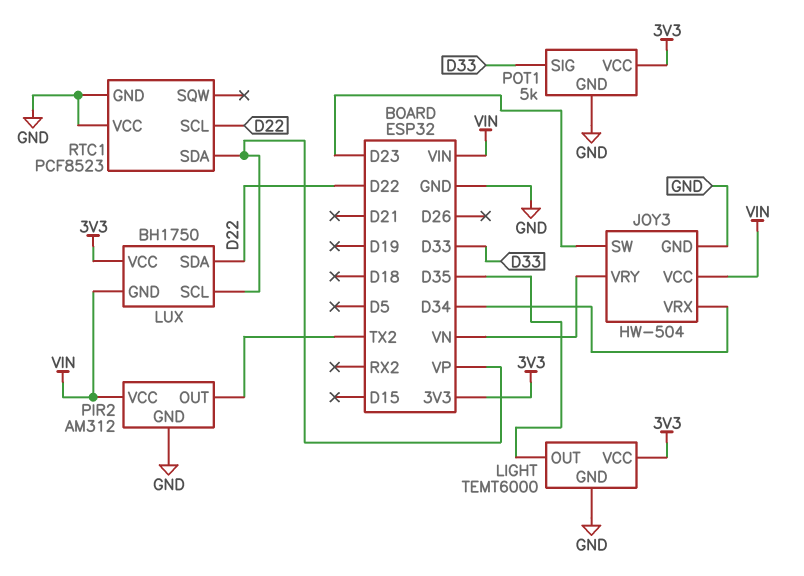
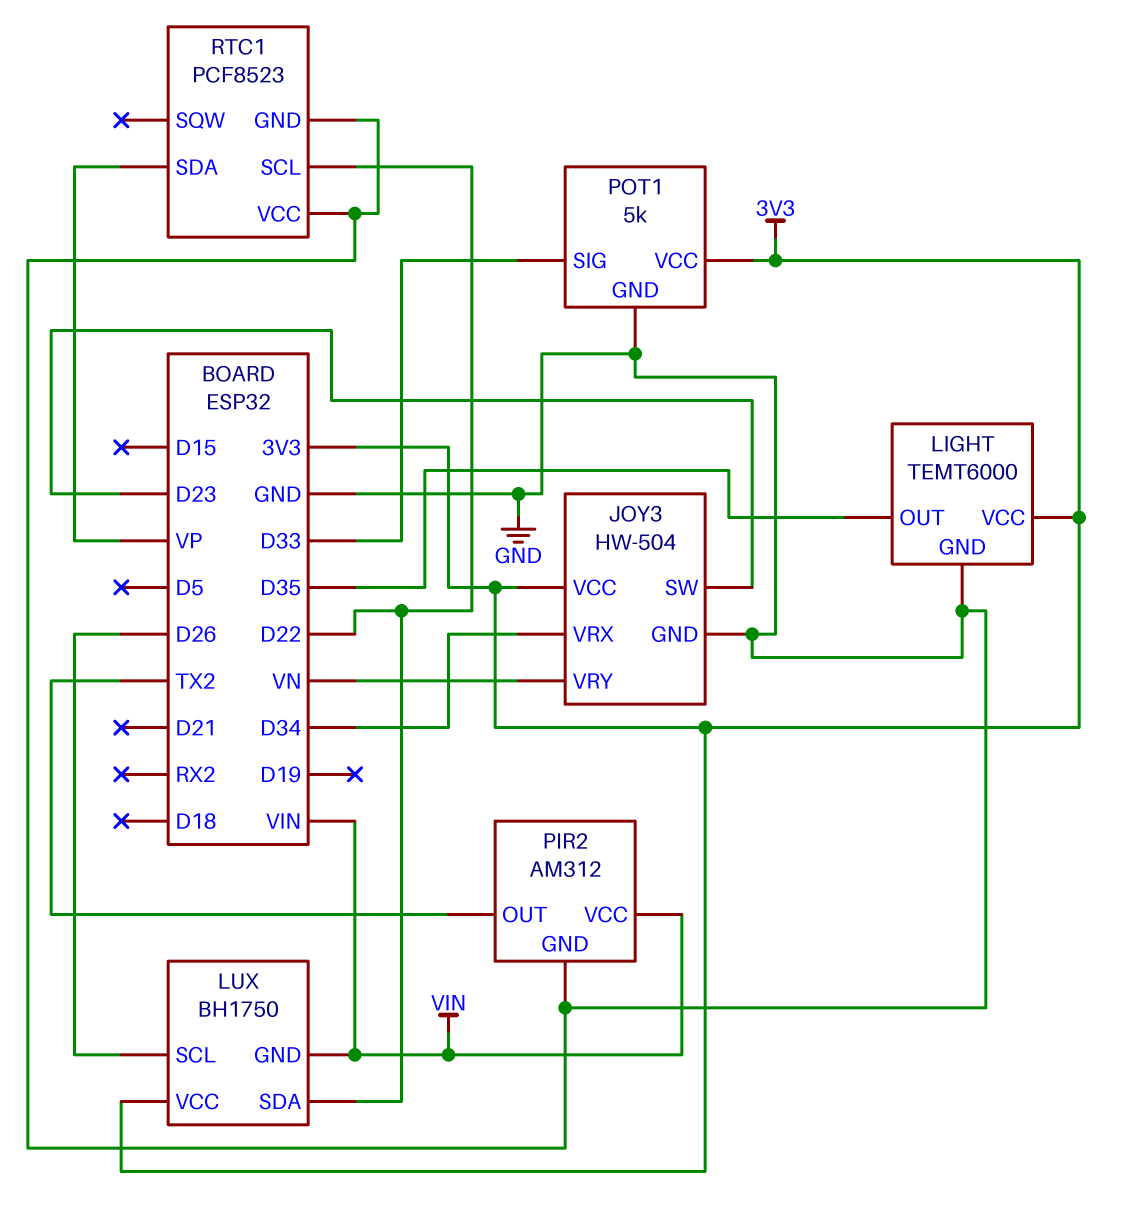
JOY3 pin VCC: VIN -> 3V3
LUX pin SCL: VP -> D26

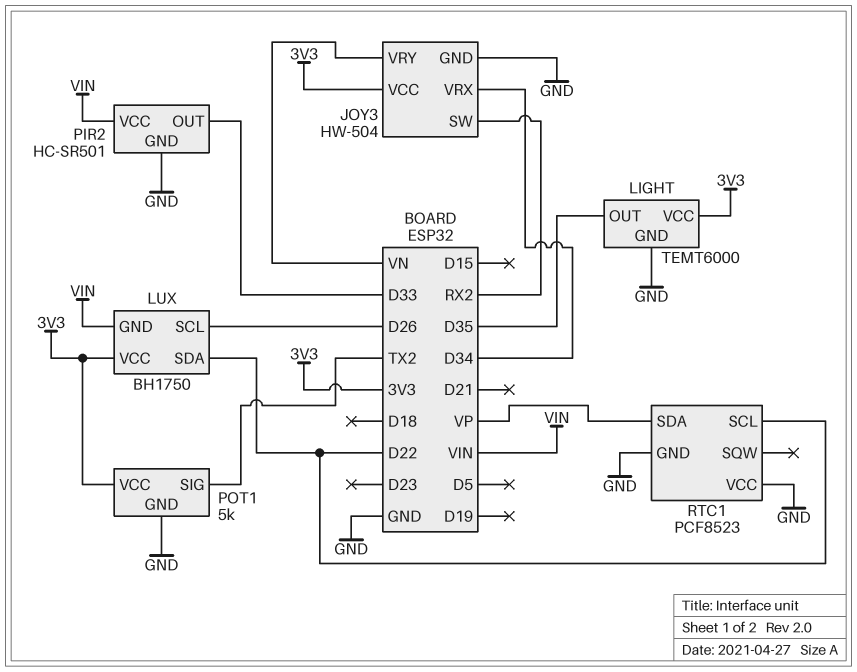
JOY3 pin SW: D23 -> RX2
PIR2: AM312 -> HC-SR501
PIR2 pin OUT: TX2 -> D33
POT1 pin SIG: D33 -> TX2

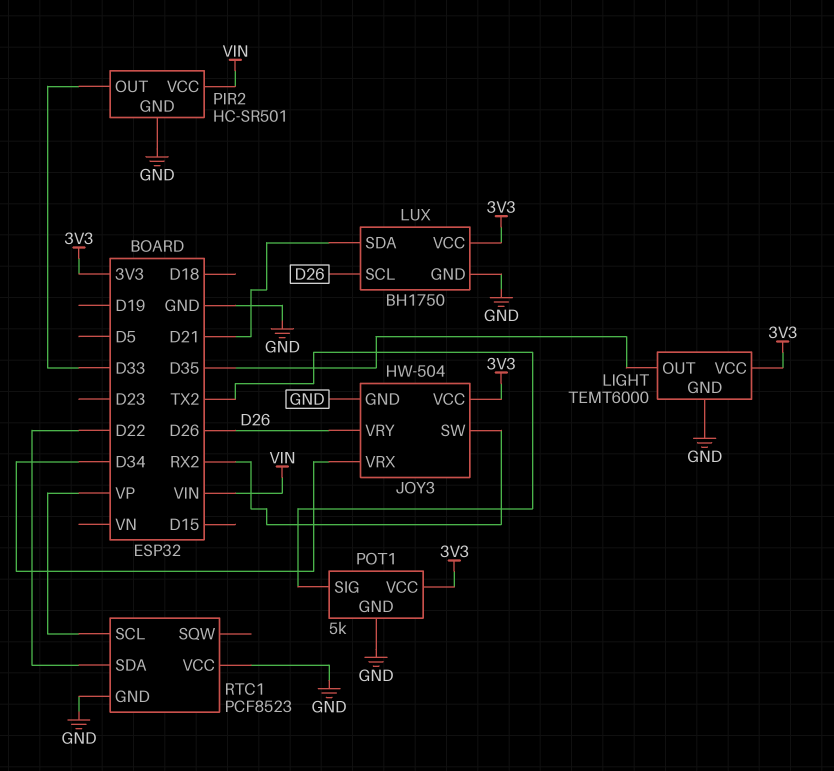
JOY3 pin VRY: VN -> D26
LUX pin GND: VIN -> GND
LUX pin SDA: D22 -> D21
RTC1 pin SCL: D22 -> VP
RTC1 pin SDA: VP -> D22

